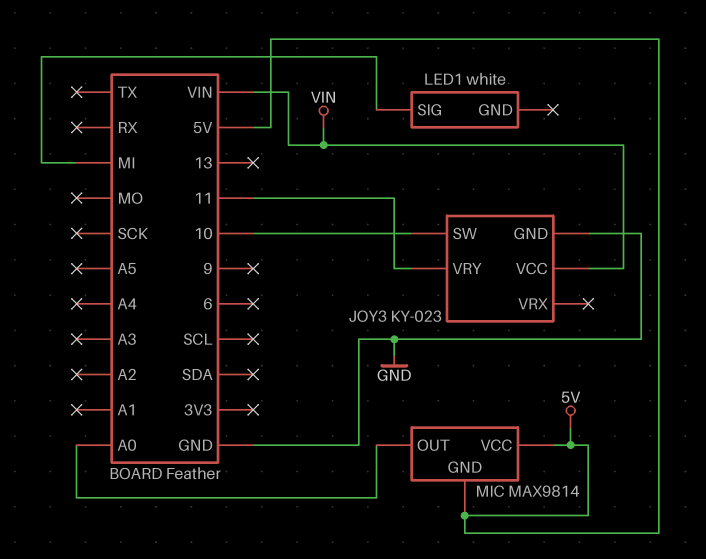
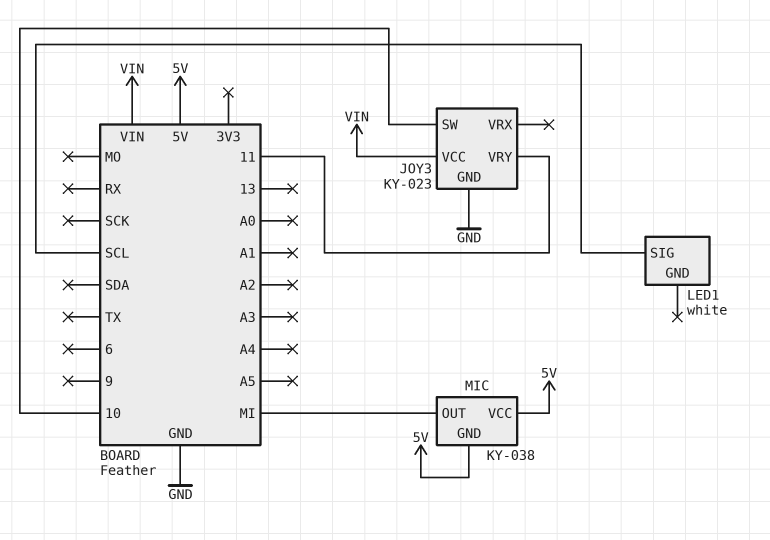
LED1 pin SIG: MI -> SCL
MIC: MAX9814 -> KY-038
MIC pin OUT: A0 -> MI

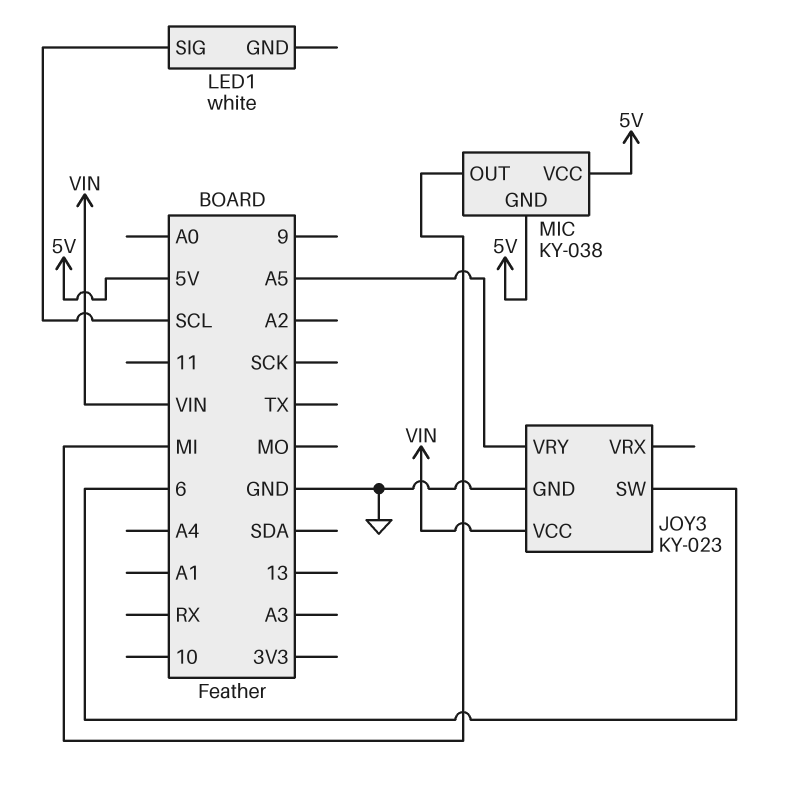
JOY3 pin SW: 10 -> 6
JOY3 pin VRY: 11 -> A5

